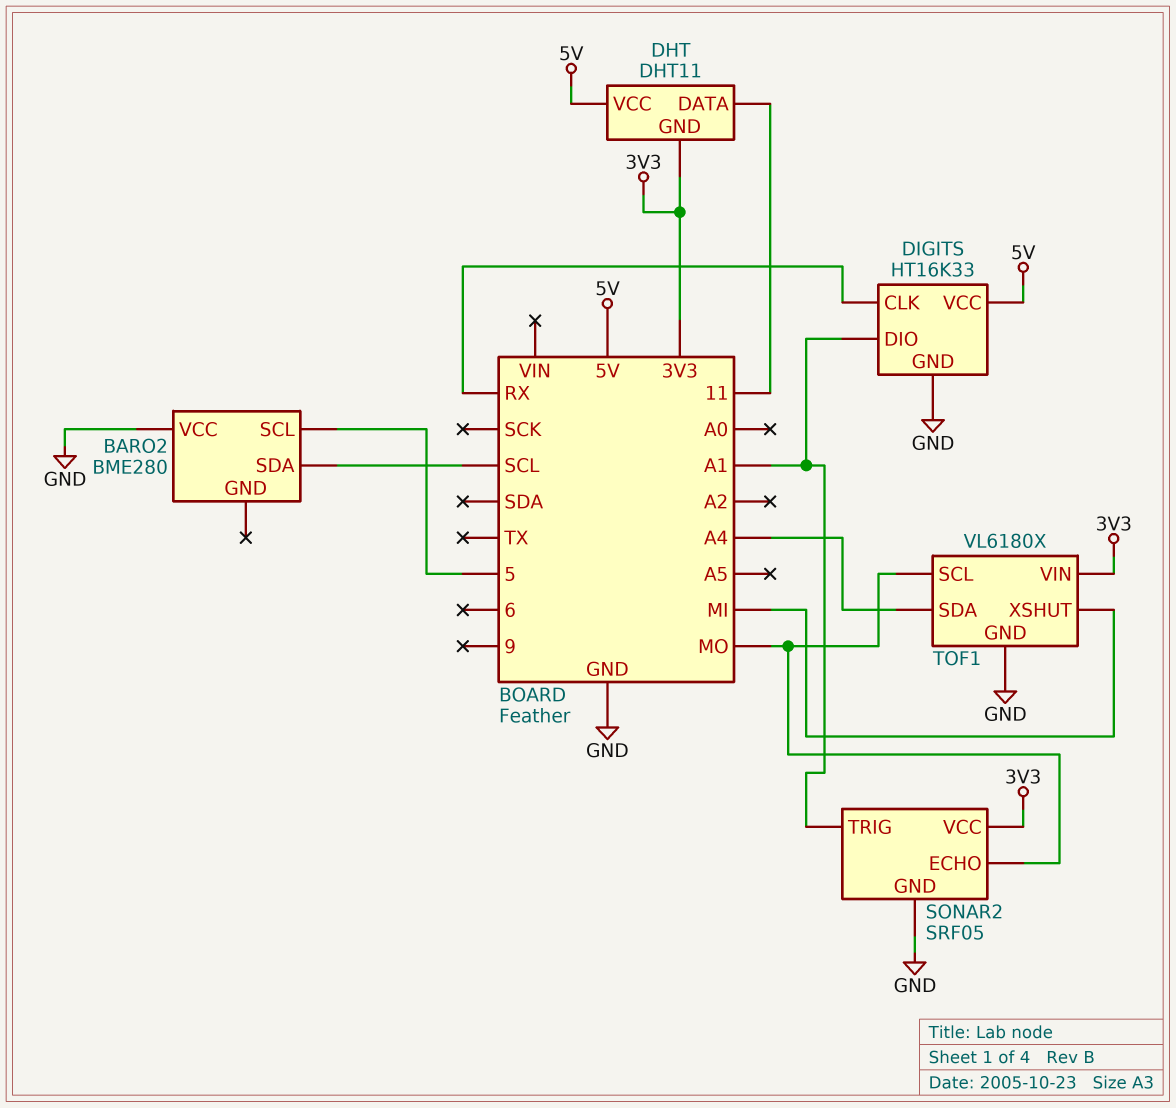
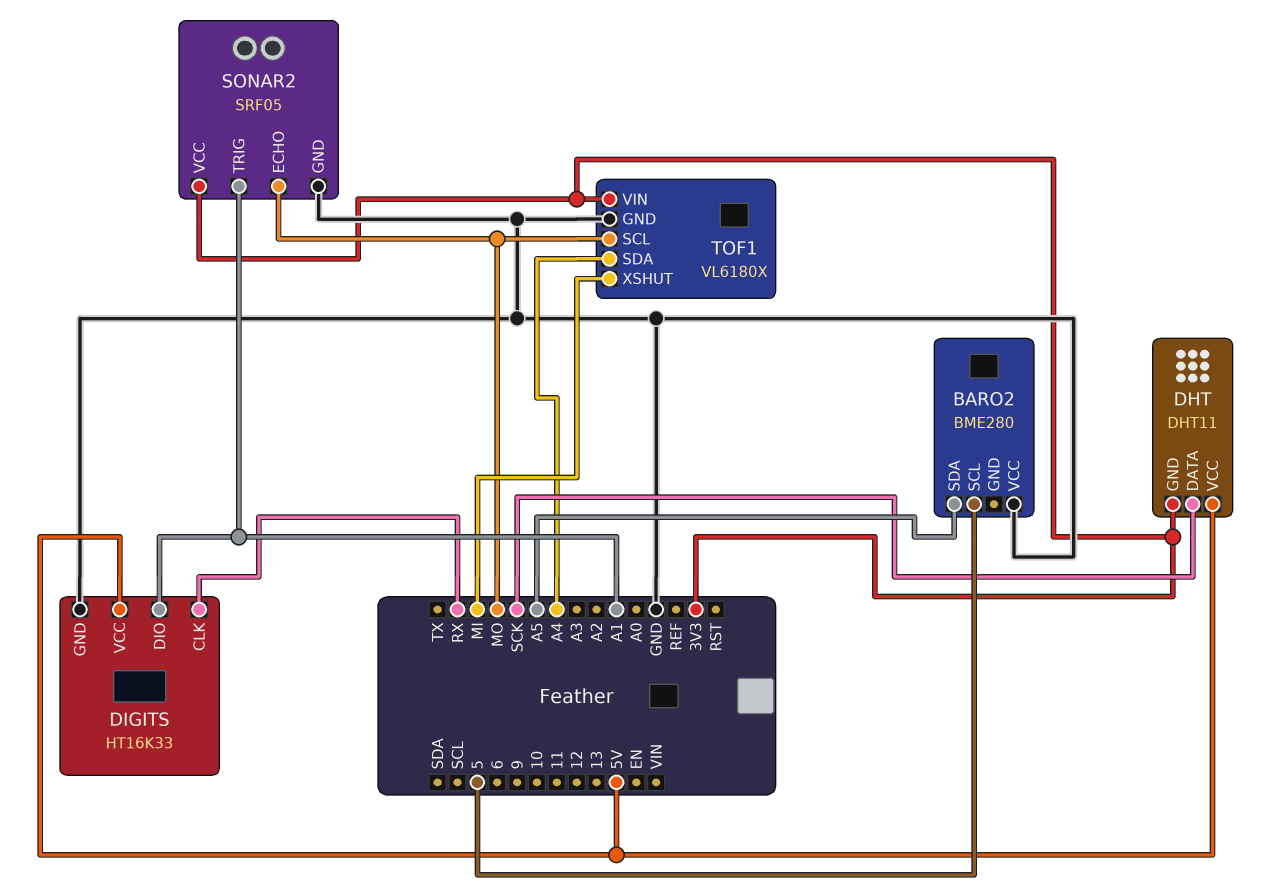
BARO2 pin SDA: SCL -> A5
DHT pin DATA: 11 -> SCK

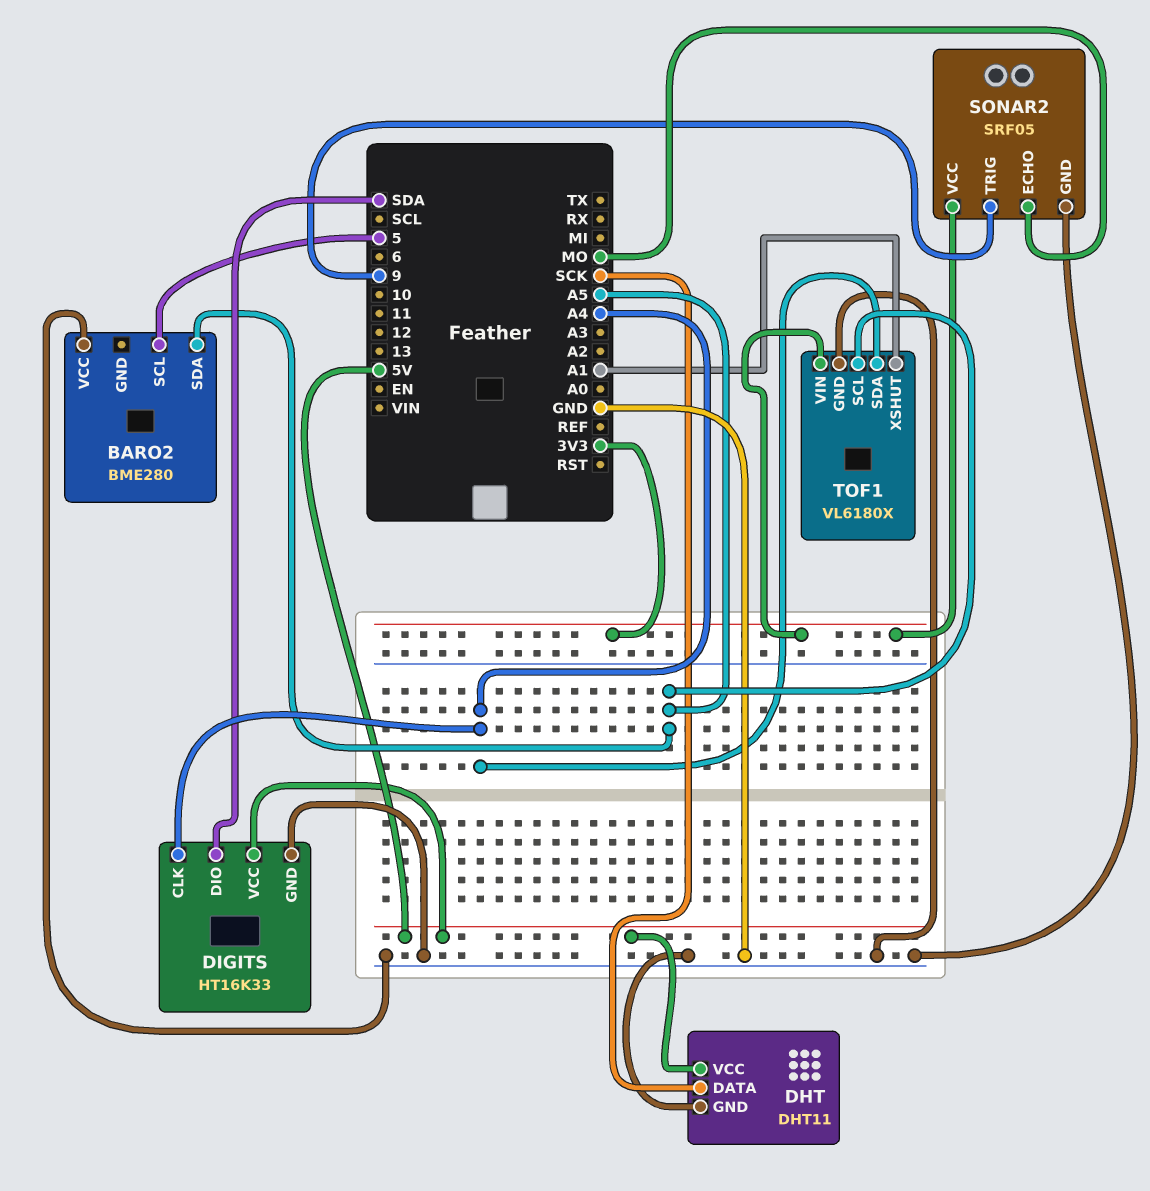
DHT pin GND: 3V3 -> GND
DIGITS pin CLK: RX -> A4
DIGITS pin DIO: A1 -> SDA
SONAR2 pin TRIG: A1 -> 9
TOF1 pin SCL: MO -> A5
TOF1 pin XSHUT: MI -> A1

